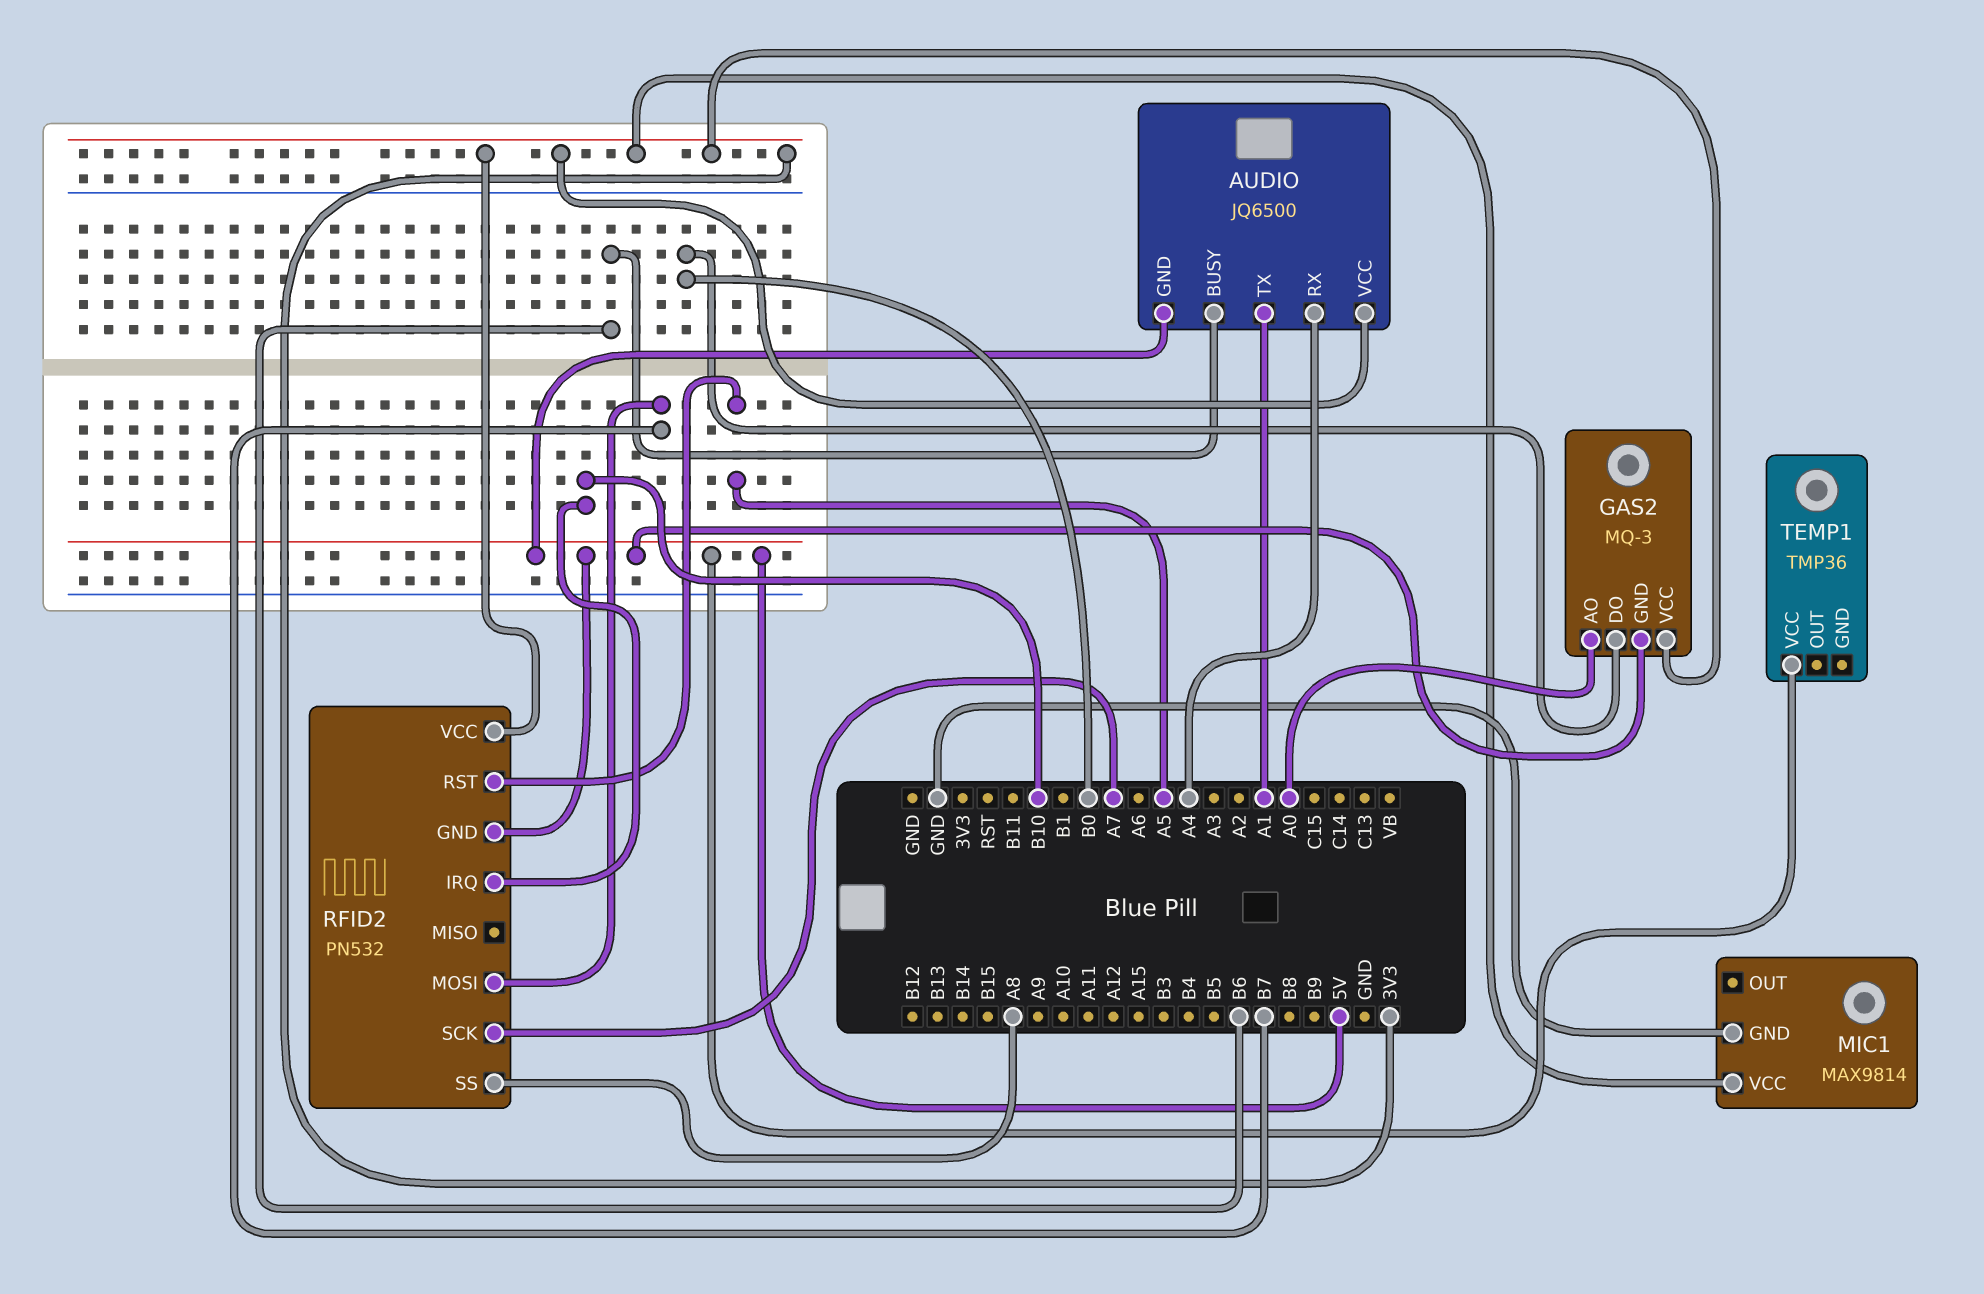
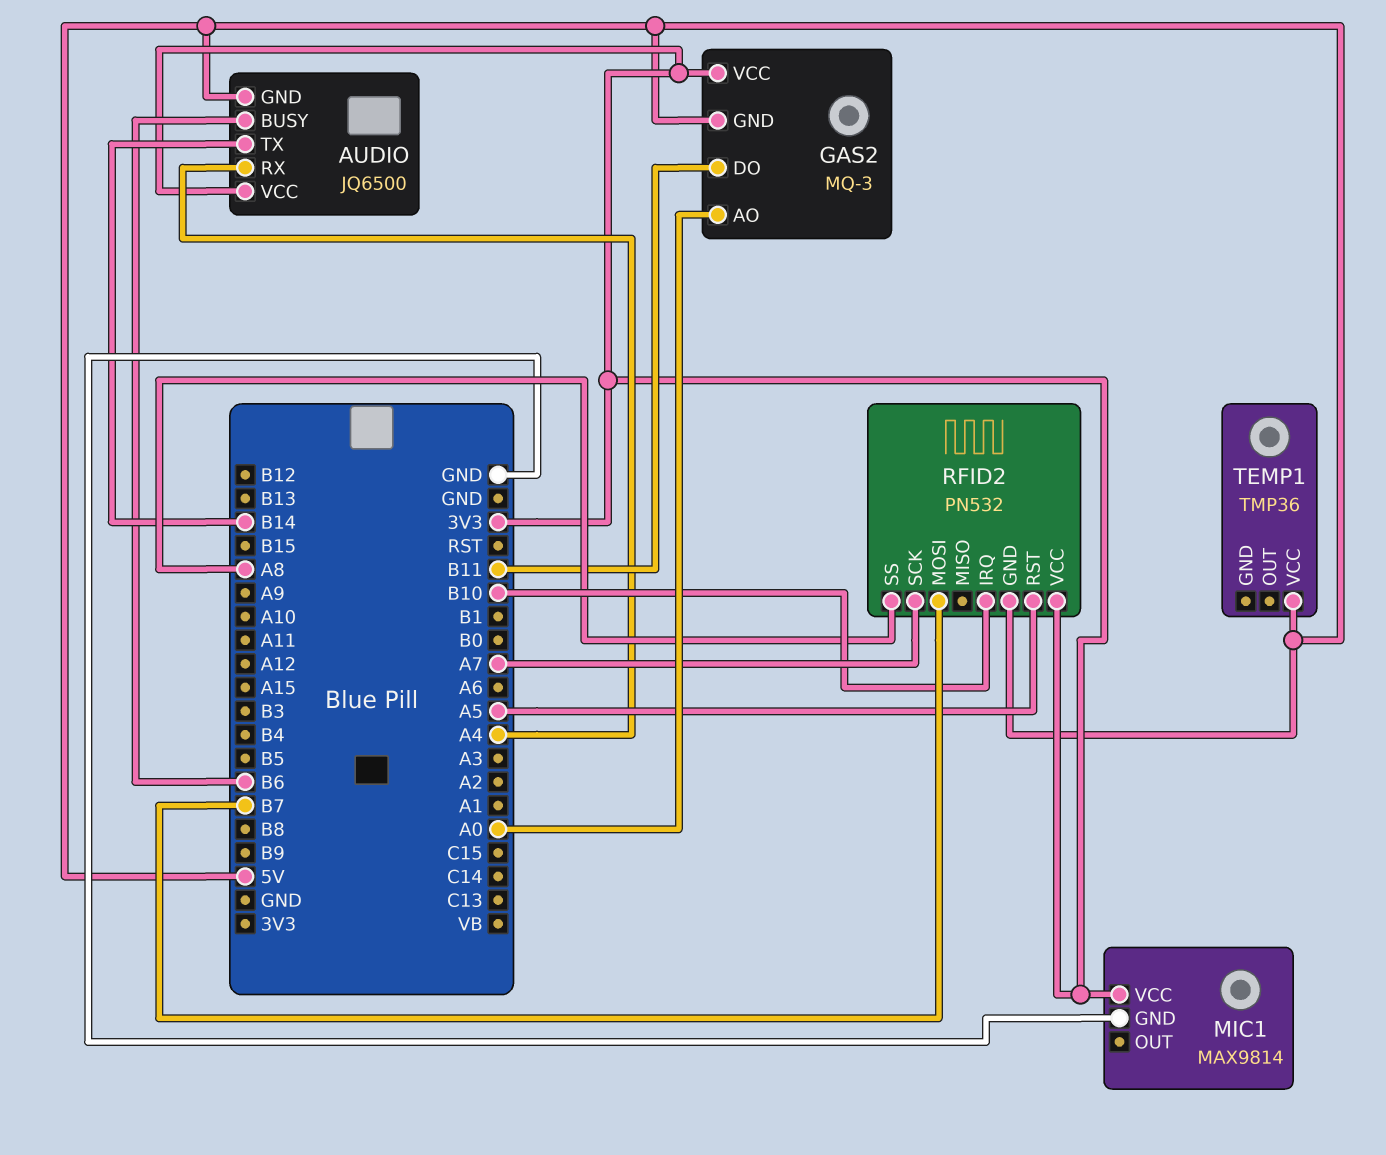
AUDIO pin TX: A1 -> B14
GAS2 pin DO: B0 -> B11

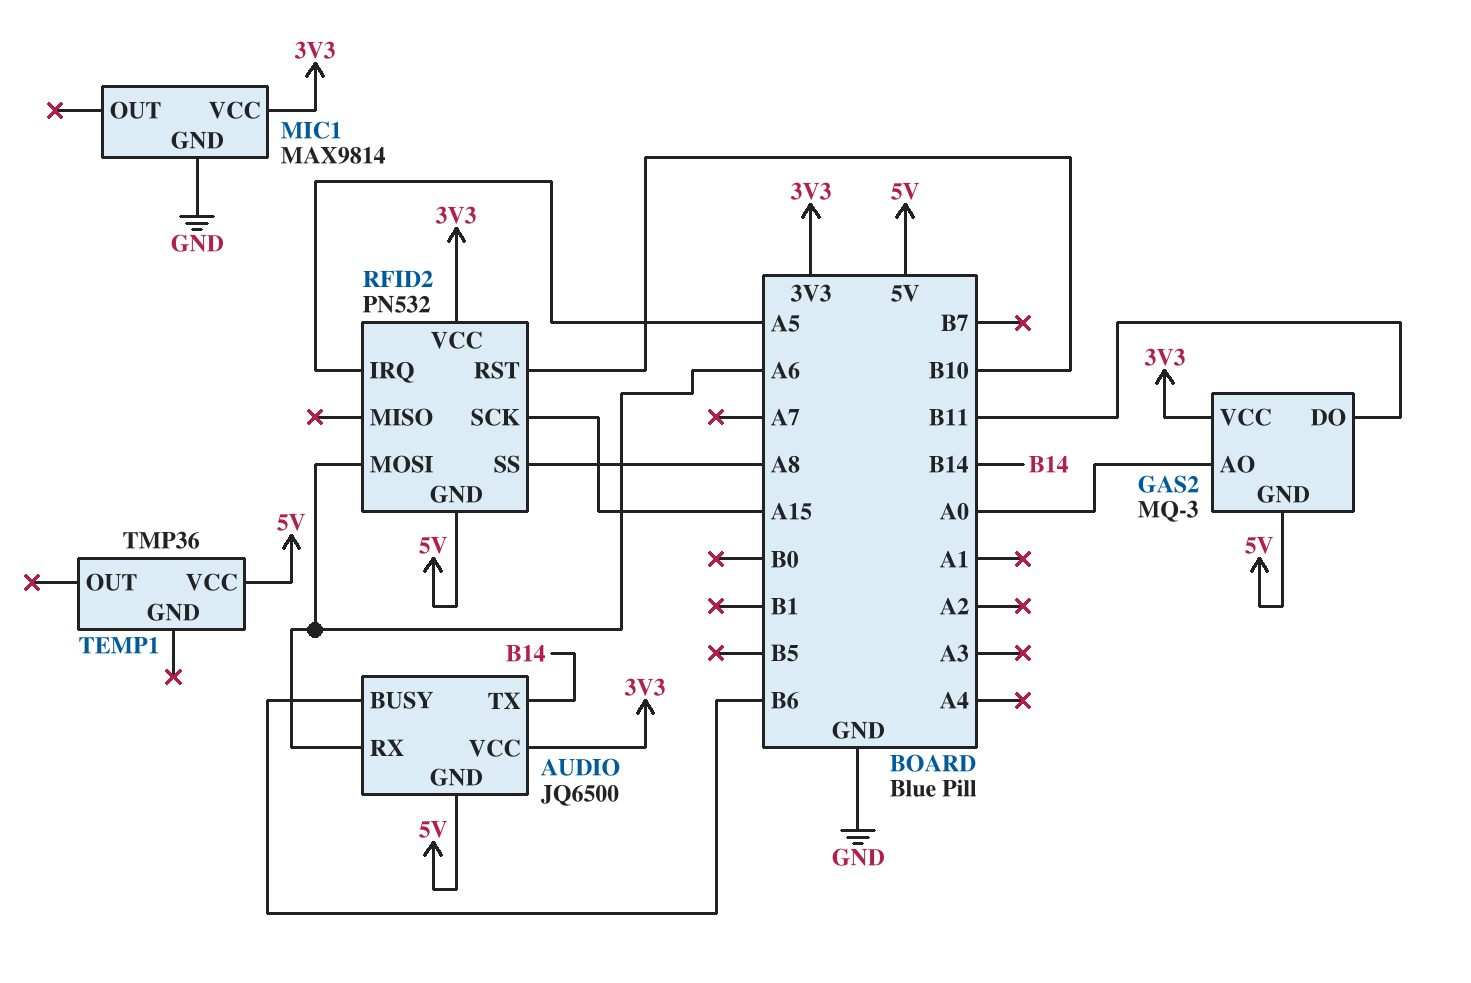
AUDIO pin RX: A4 -> A6
RFID2 pin IRQ: B10 -> A5
RFID2 pin MOSI: B7 -> A6
RFID2 pin RST: A5 -> B10
RFID2 pin SCK: A7 -> A15

